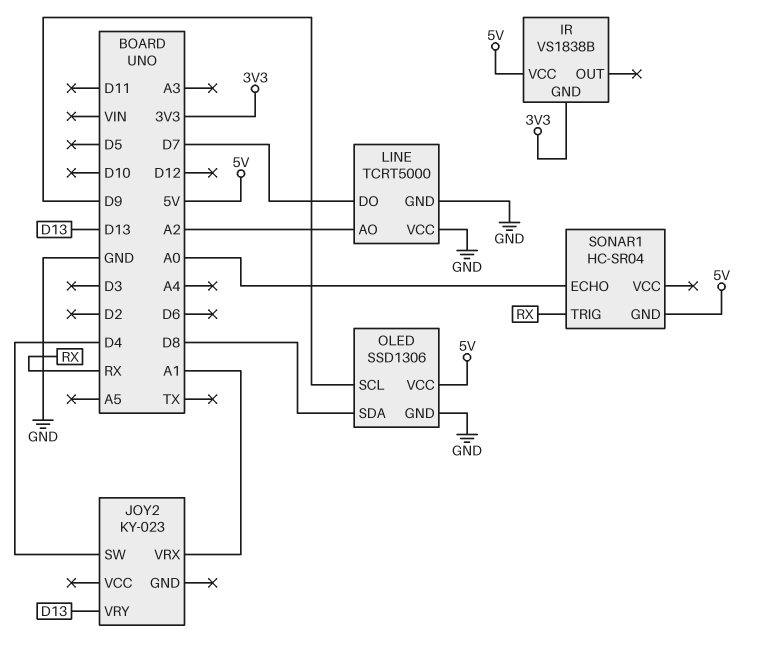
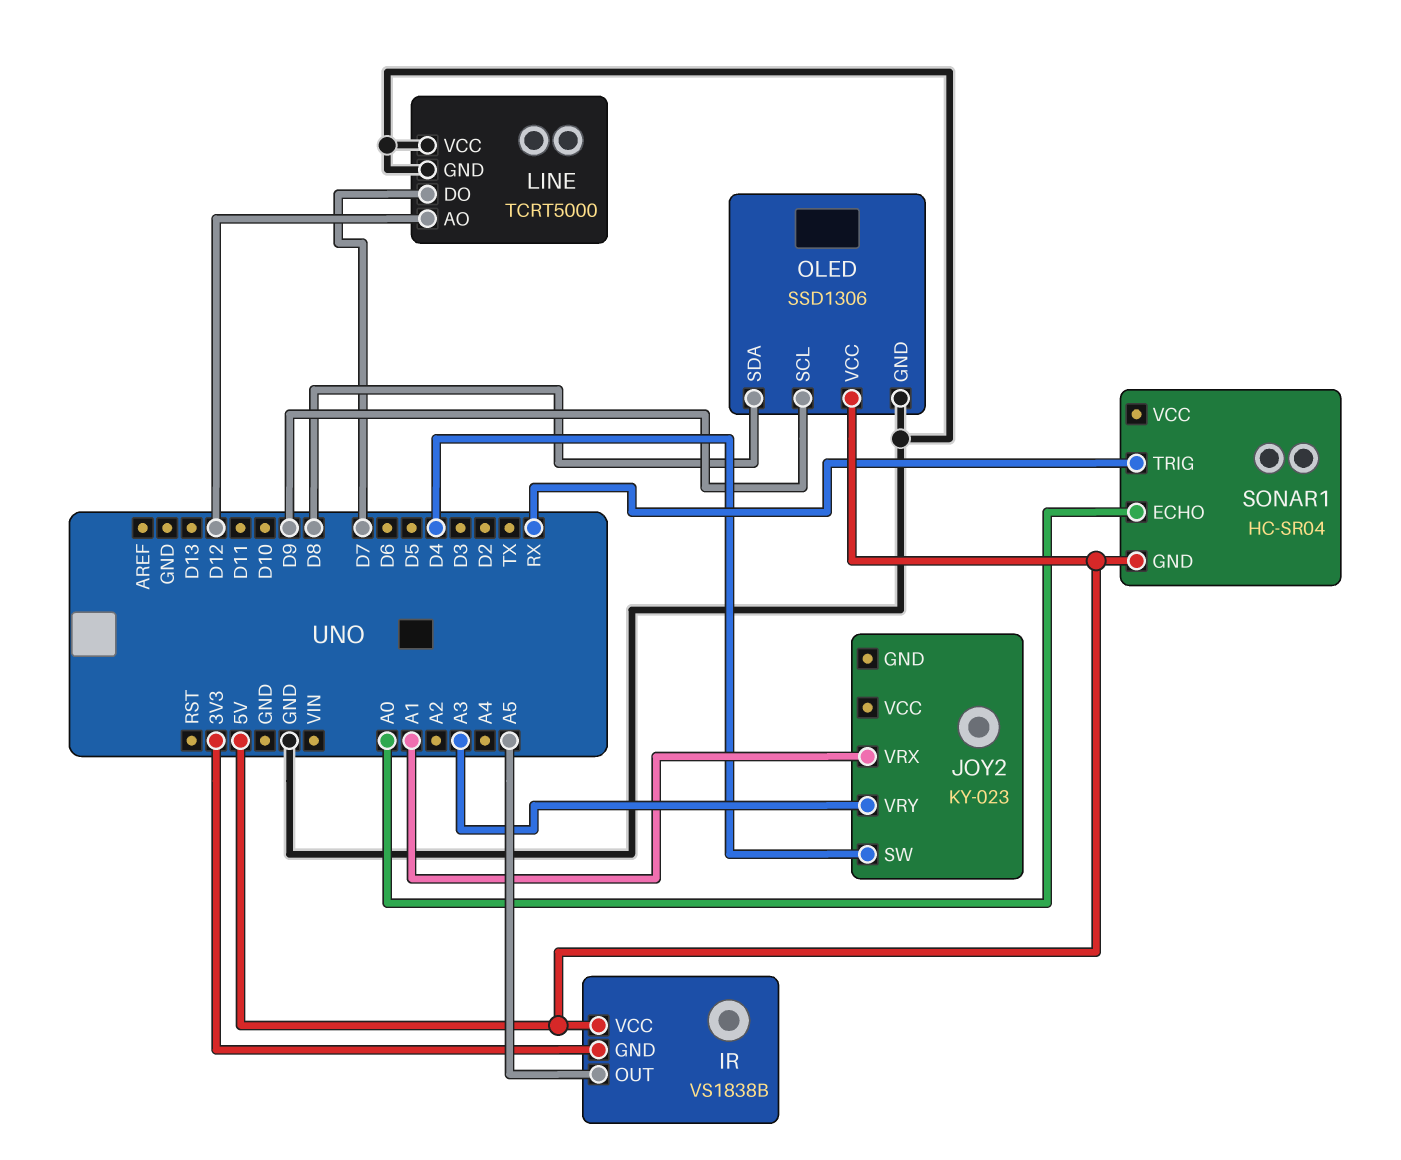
IR pin OUT: none -> A5
JOY2 pin VRY: D13 -> A3
LINE pin AO: A2 -> D12

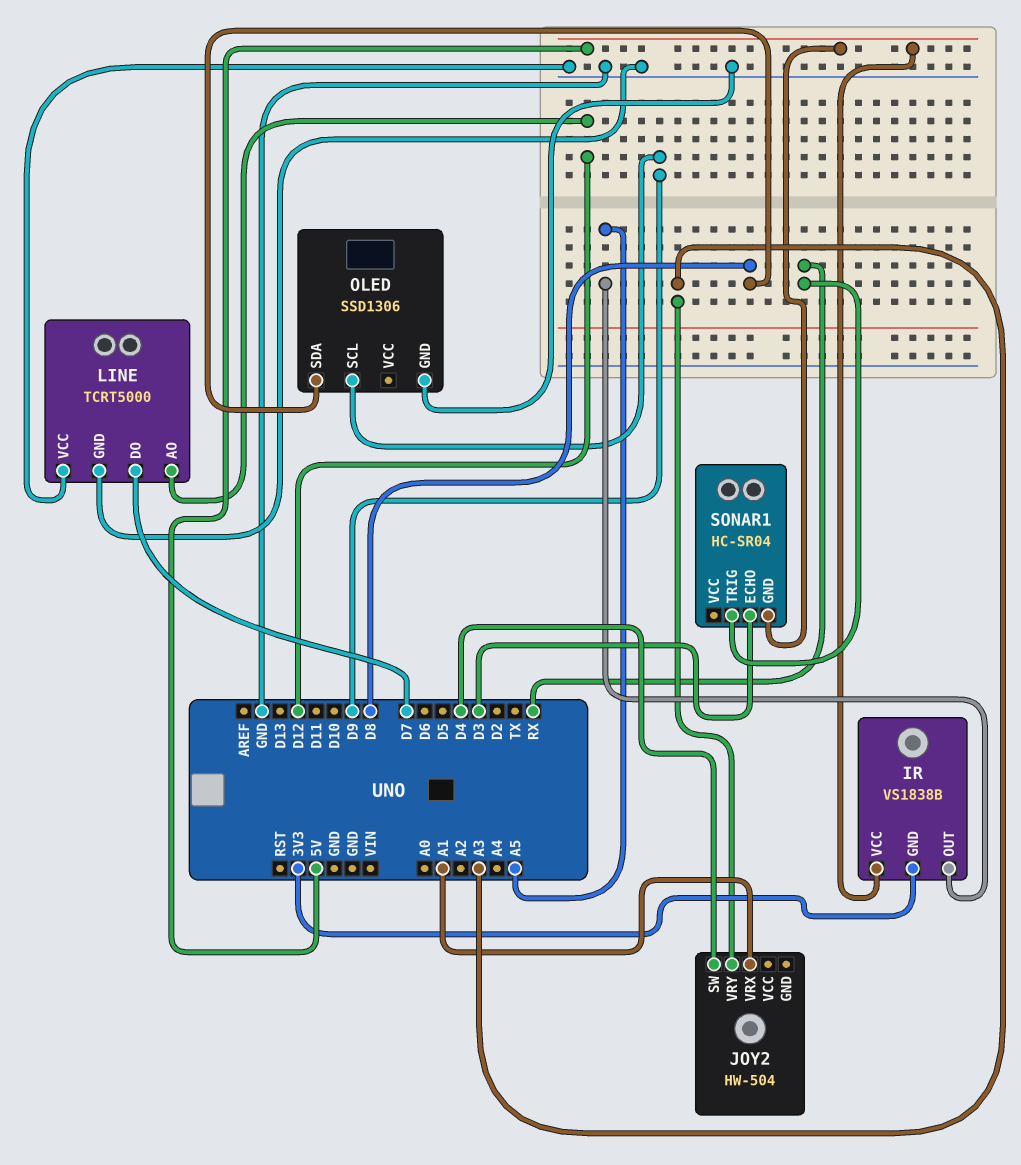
JOY2: KY-023 -> HW-504
OLED pin VCC: 5V -> none
SONAR1 pin ECHO: A0 -> D3

